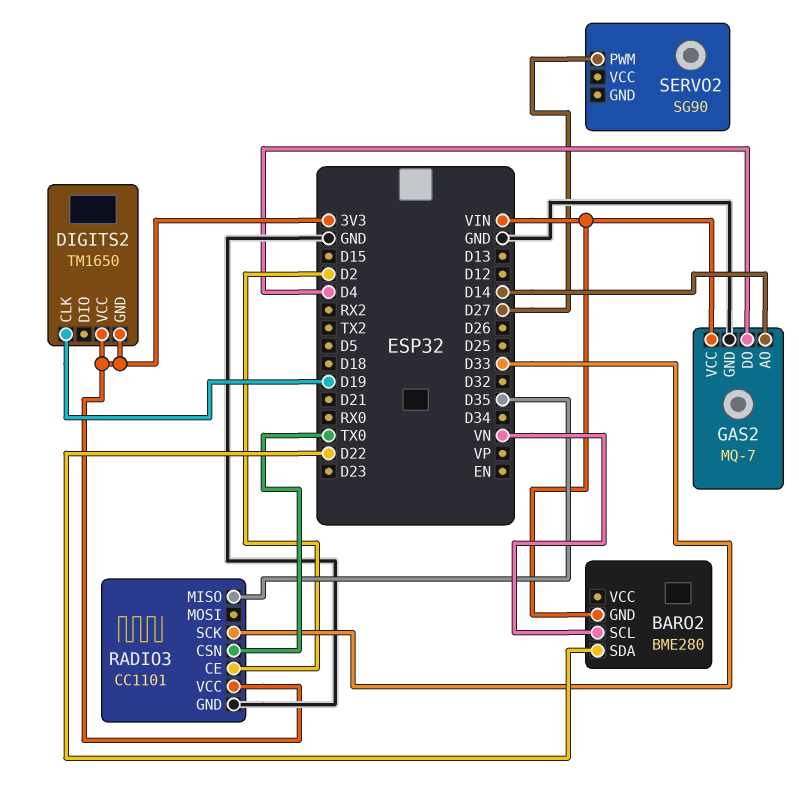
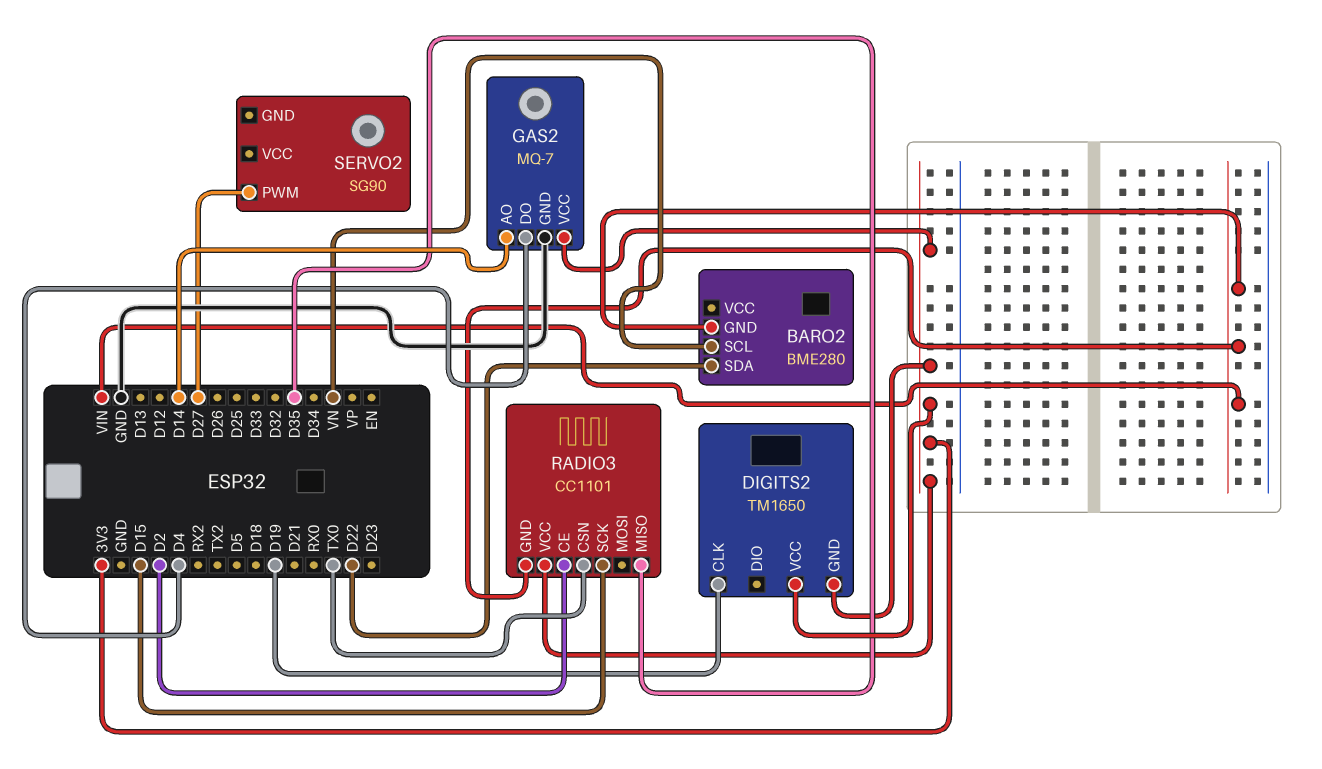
GAS2 pin VCC: VIN -> 3V3
RADIO3 pin GND: GND -> VIN
RADIO3 pin SCK: D33 -> D15

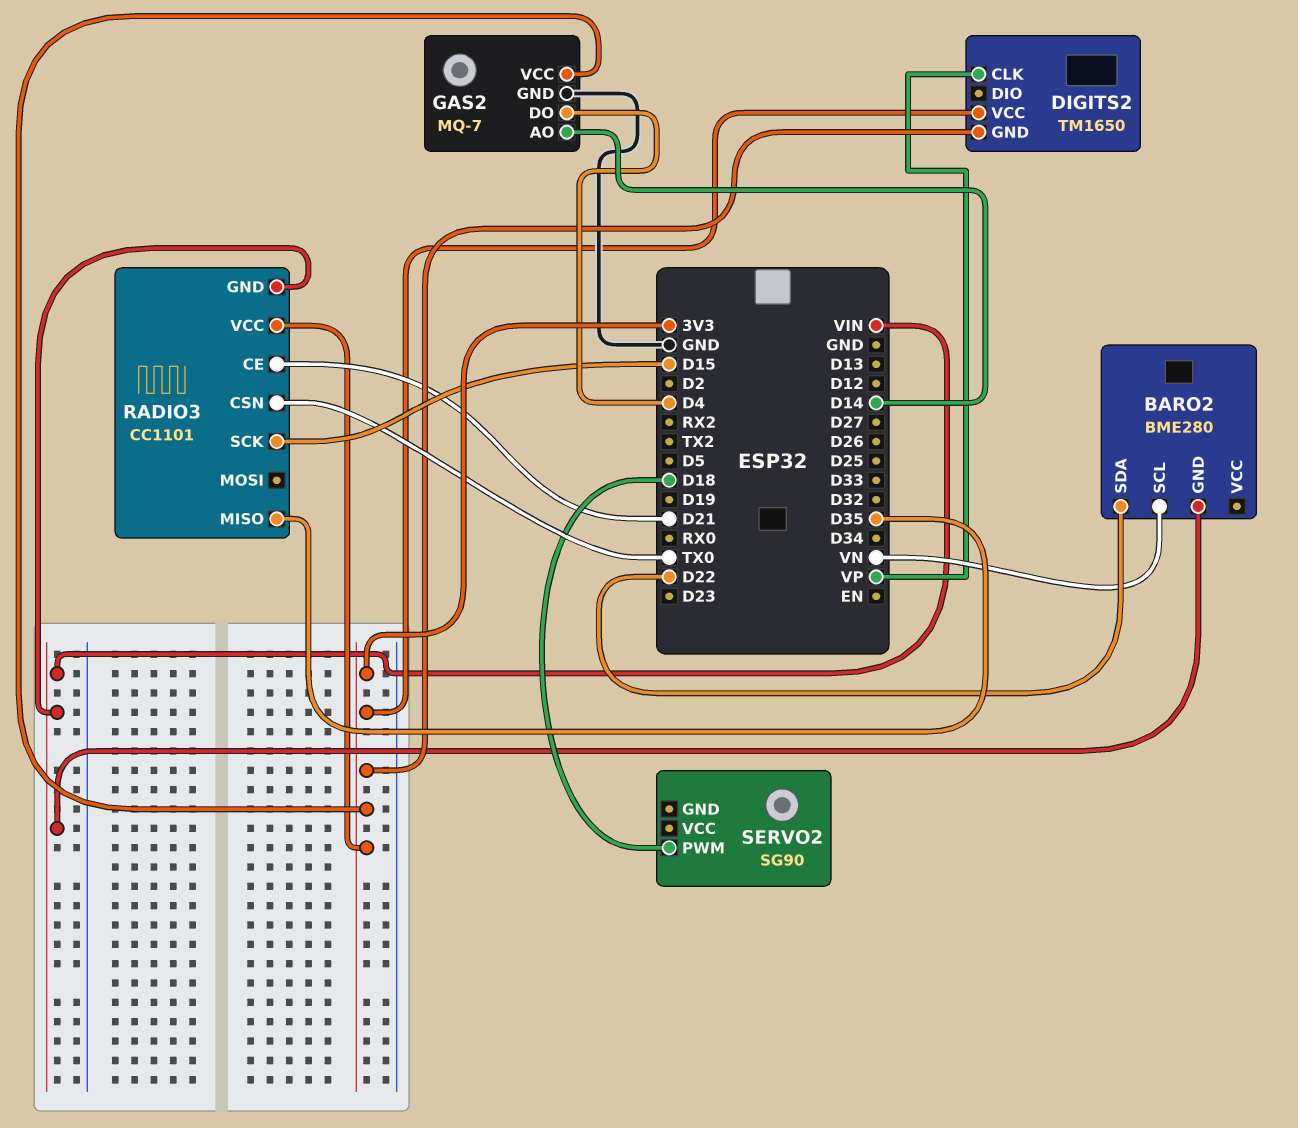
DIGITS2 pin CLK: D19 -> VP
RADIO3 pin CE: D2 -> D21
SERVO2 pin PWM: D27 -> D18

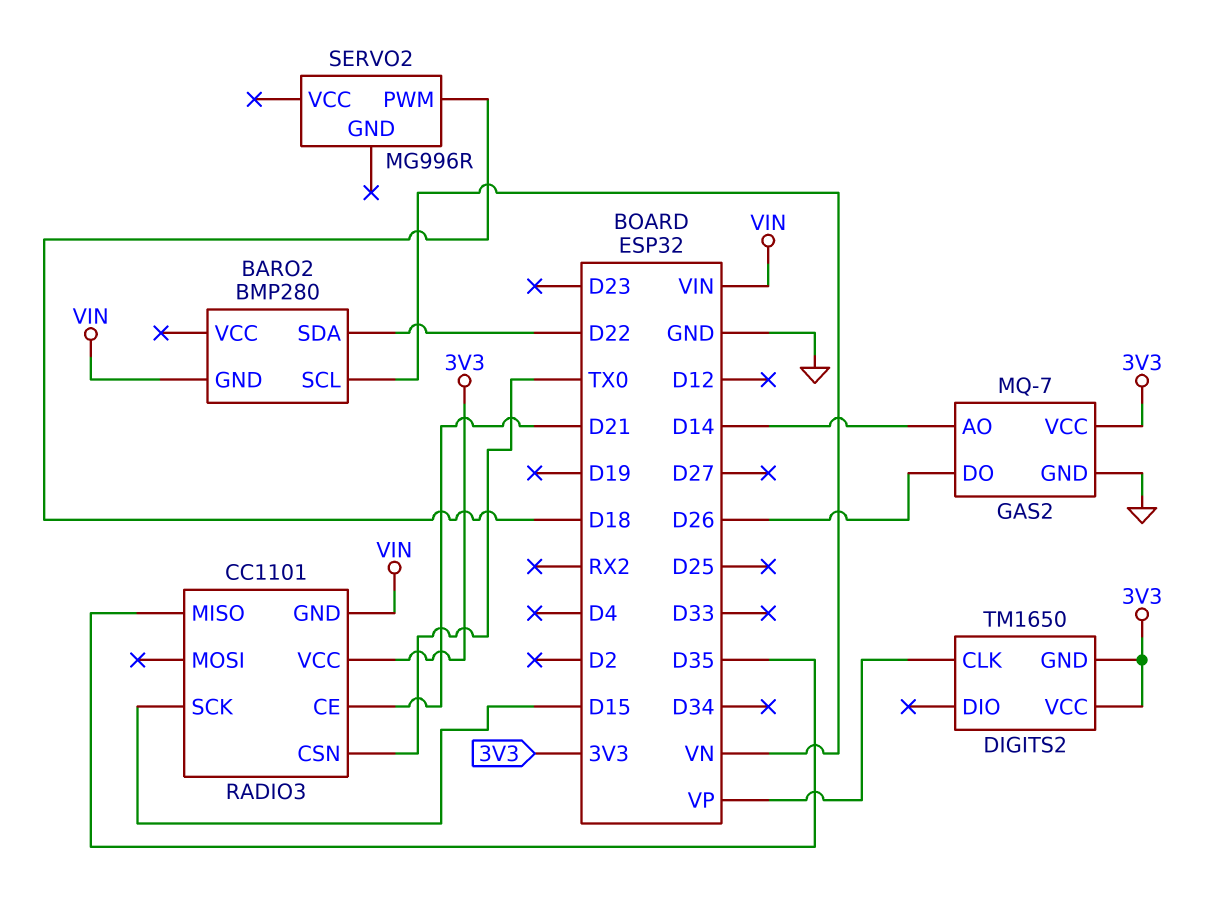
BARO2: BME280 -> BMP280
GAS2 pin DO: D4 -> D26
SERVO2: SG90 -> MG996R

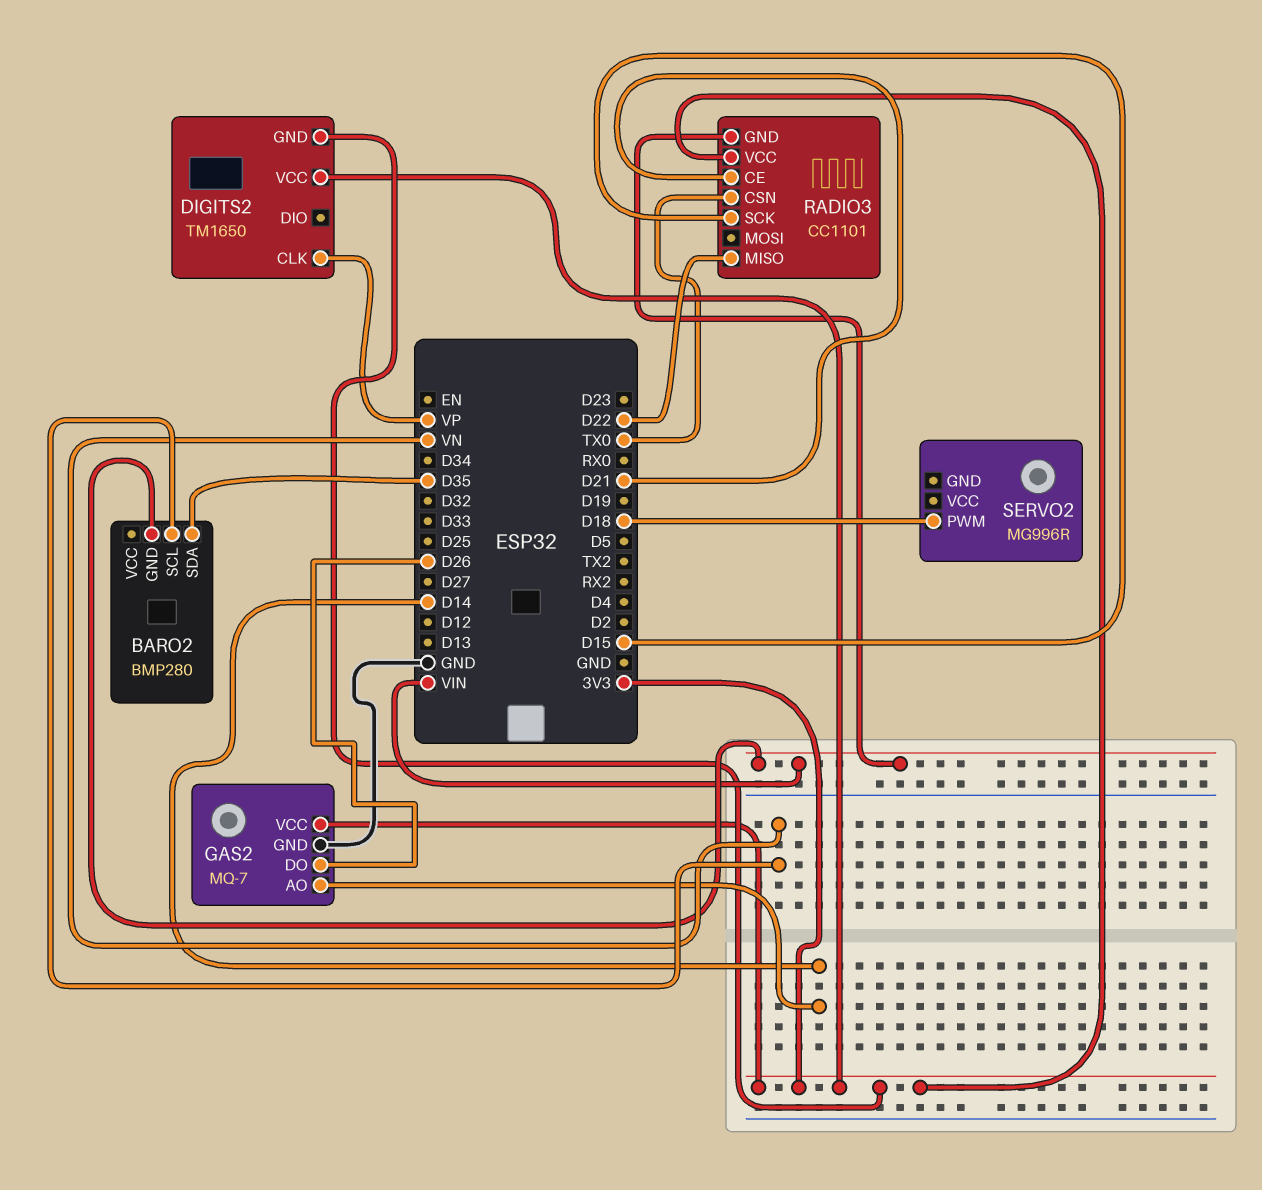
BARO2 pin SDA: D22 -> D35
RADIO3 pin MISO: D35 -> D22

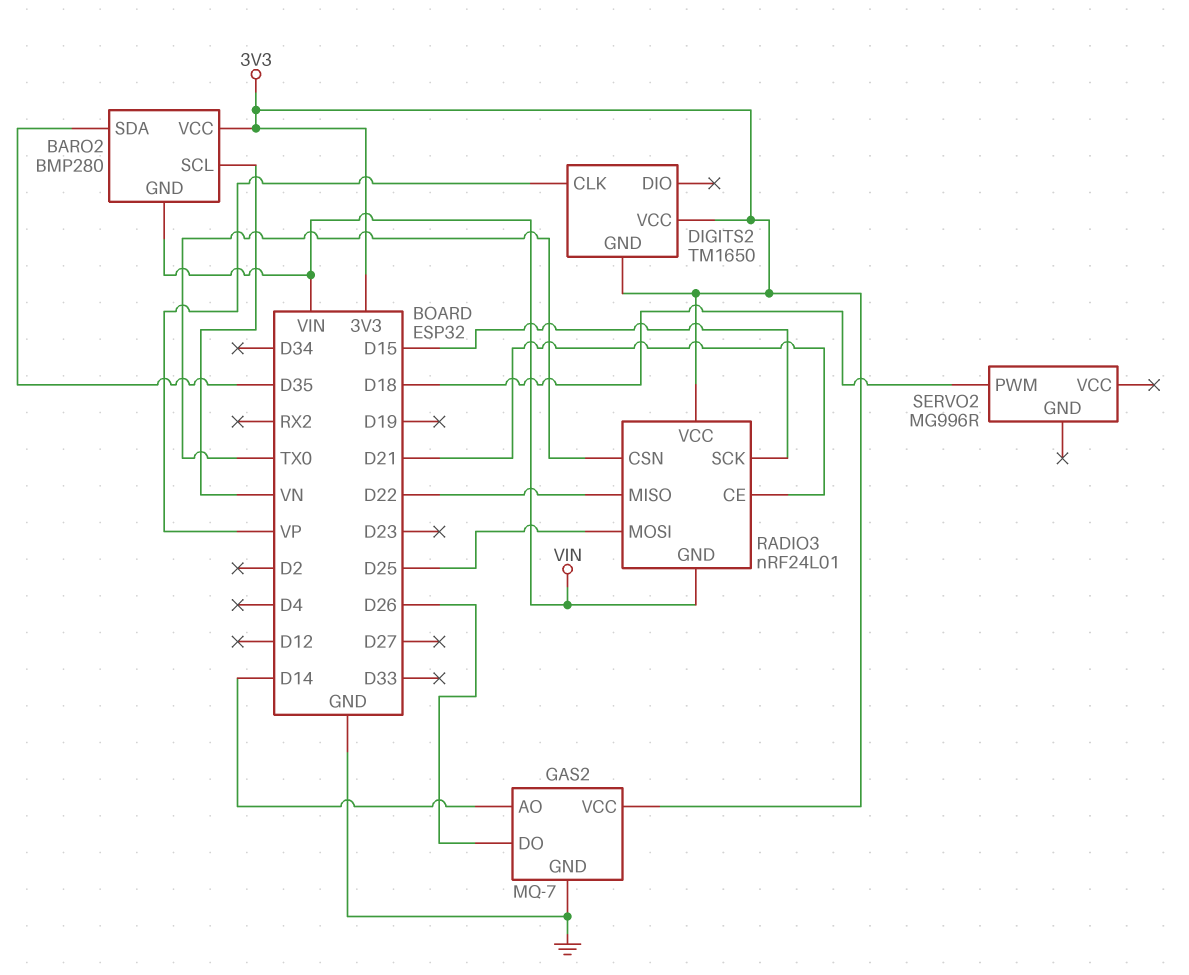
BARO2 pin VCC: none -> 3V3
RADIO3: CC1101 -> nRF24L01
RADIO3 pin MOSI: none -> D25

